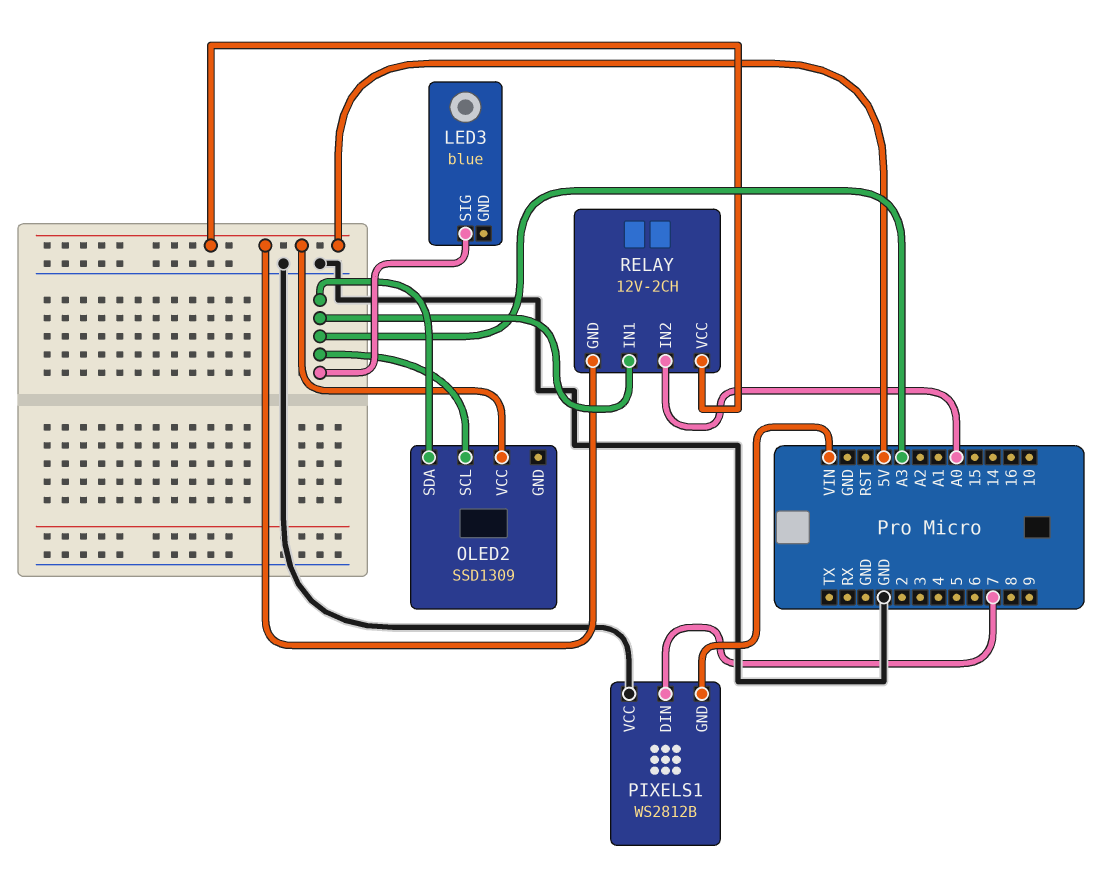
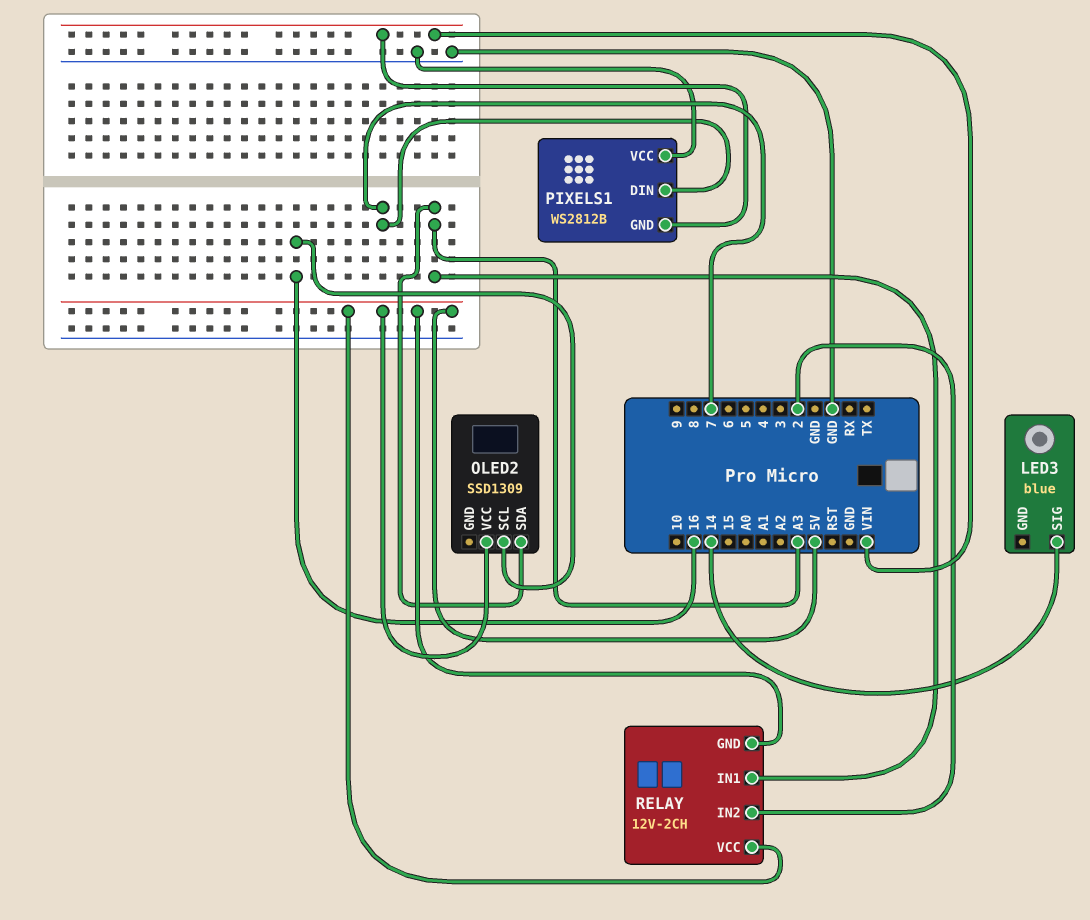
LED3 pin SIG: A3 -> 14
OLED2 pin SCL: A3 -> 16
RELAY pin IN2: A0 -> 2

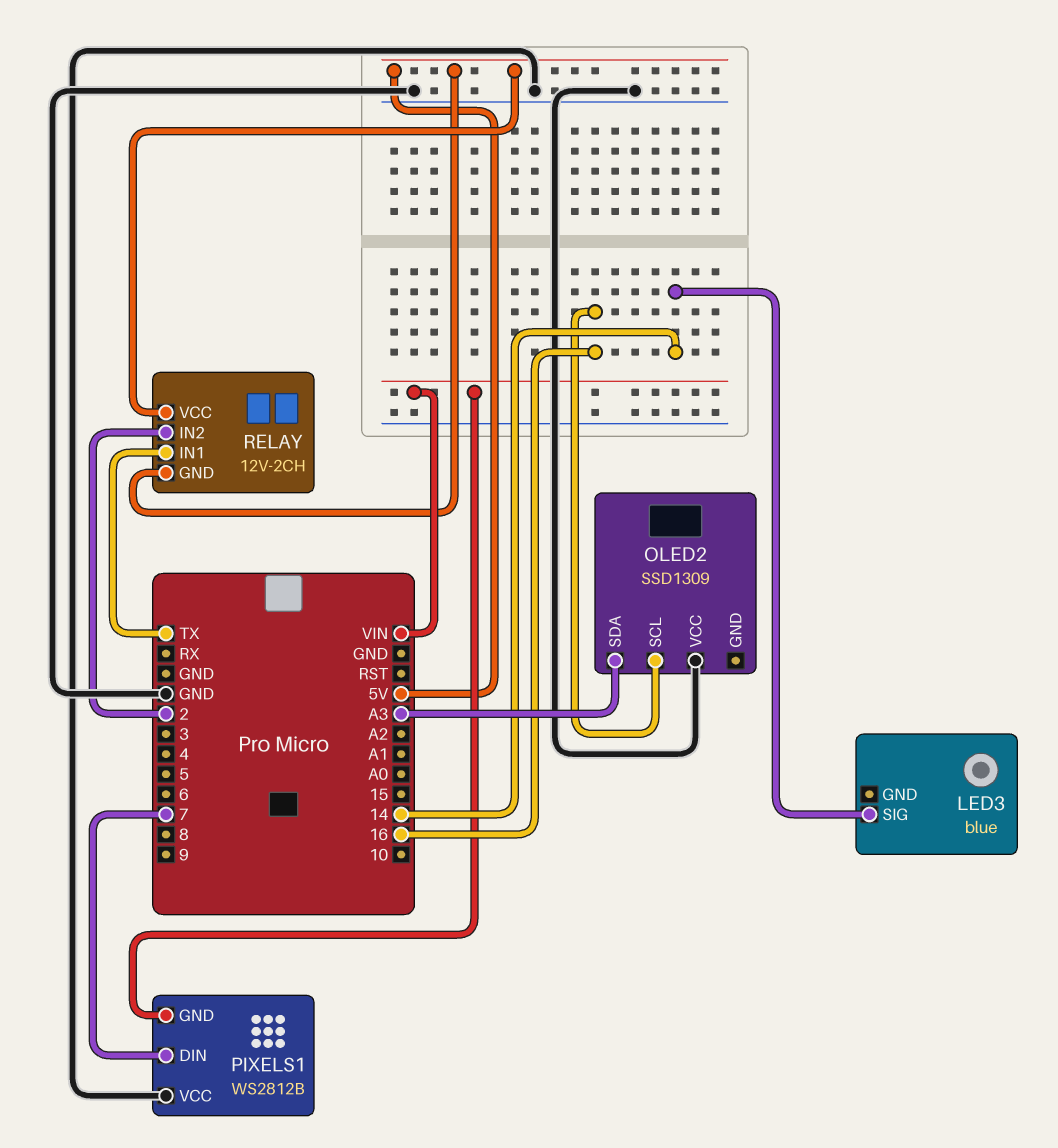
OLED2 pin VCC: 5V -> GND
RELAY pin IN1: A3 -> TX

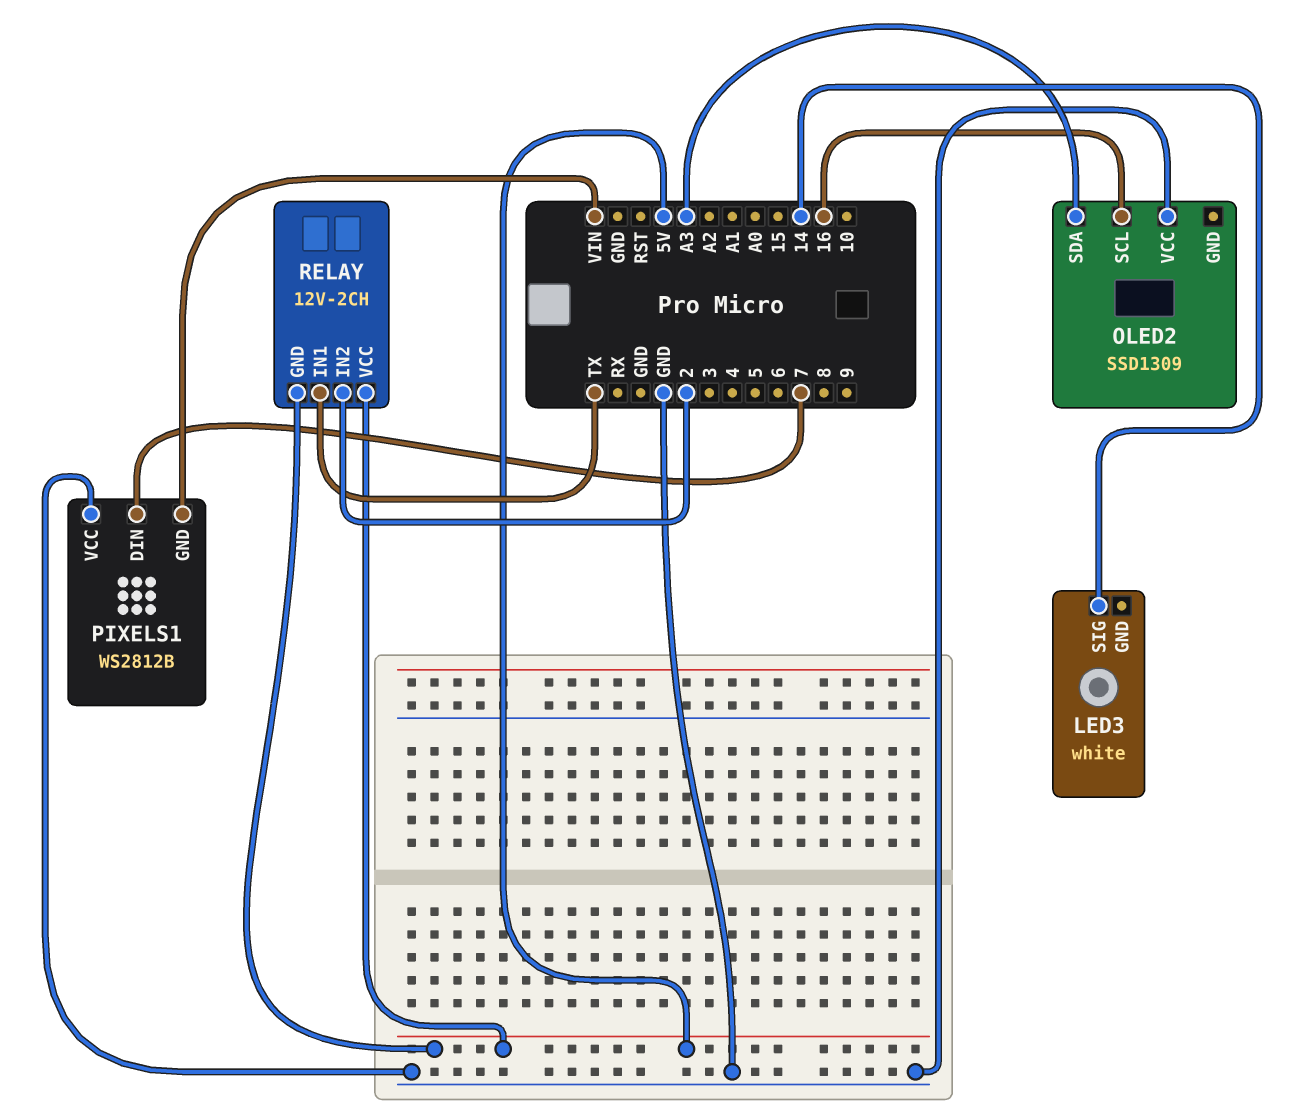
LED3: blue -> white

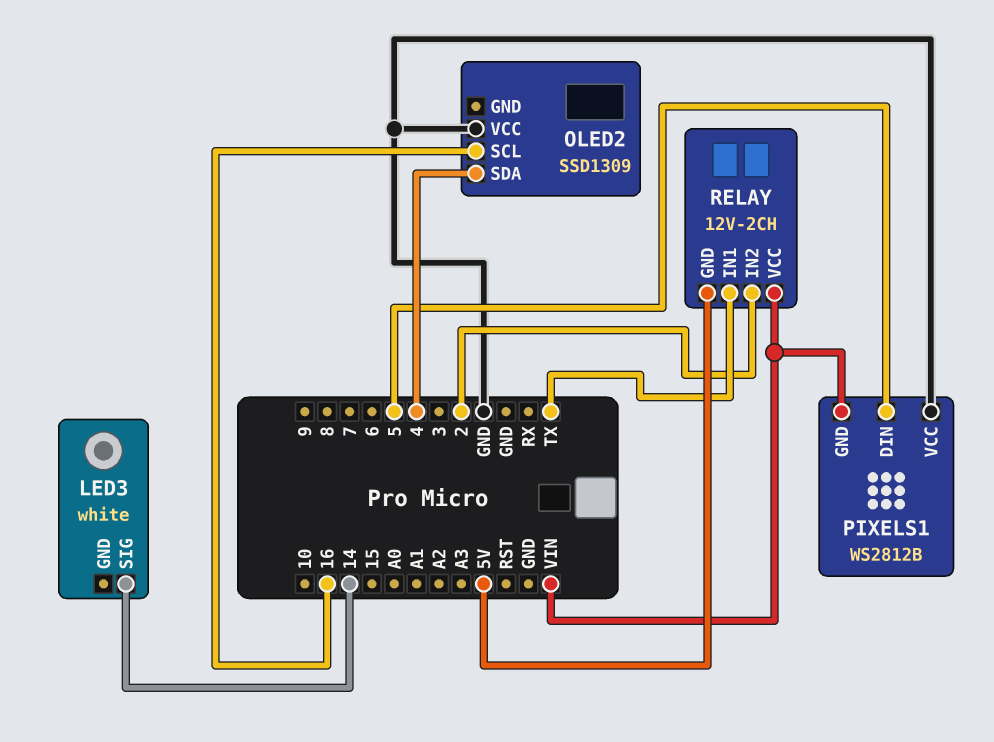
OLED2 pin SDA: A3 -> 4
PIXELS1 pin DIN: 7 -> 5
RELAY pin VCC: 5V -> VIN

